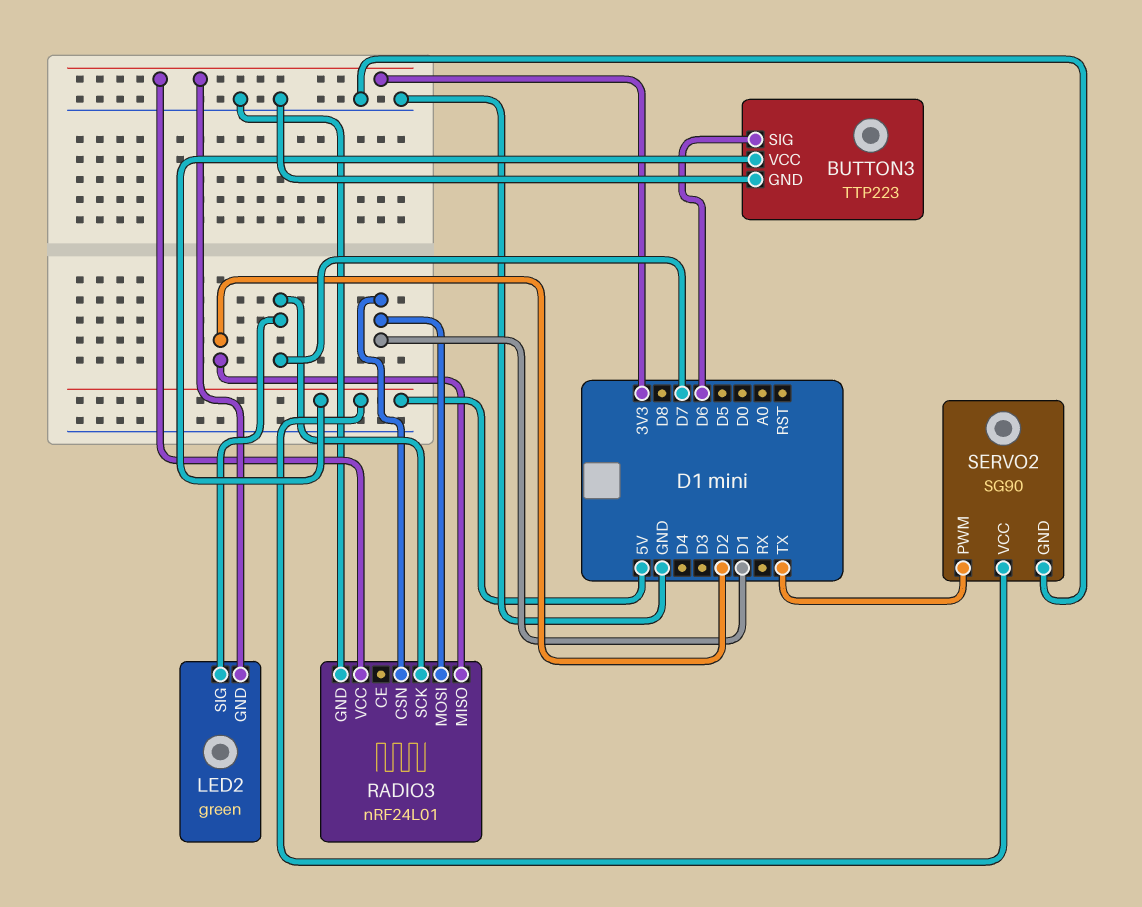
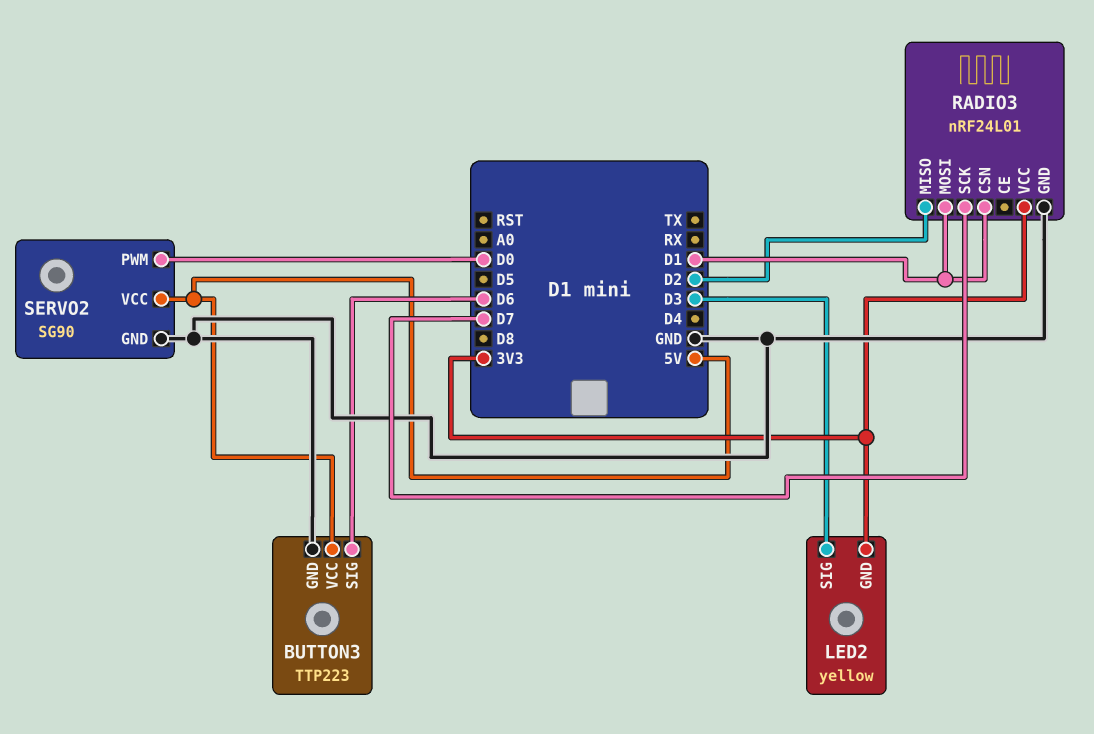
LED2: green -> yellow
LED2 pin SIG: D7 -> D3
SERVO2 pin PWM: TX -> D0

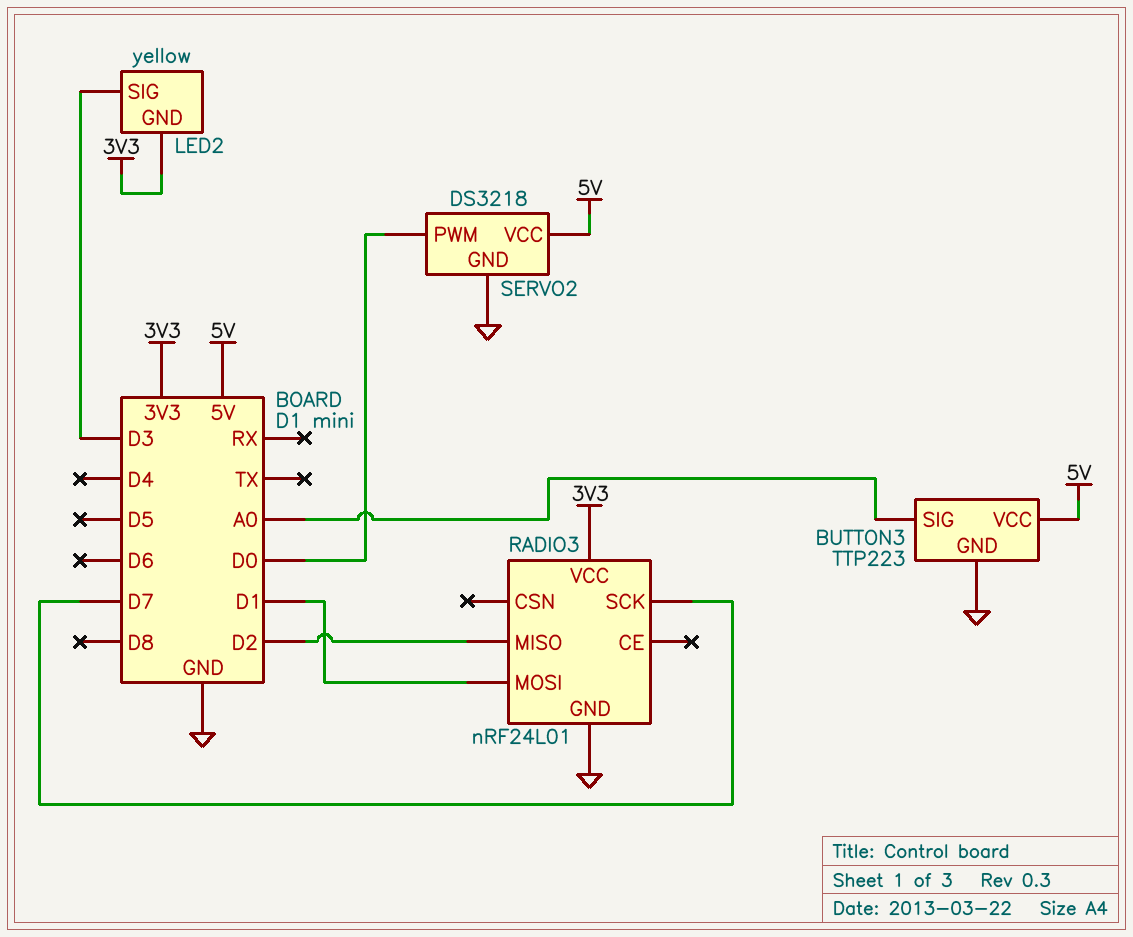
BUTTON3 pin SIG: D6 -> A0
RADIO3 pin CSN: D1 -> none
SERVO2: SG90 -> DS3218

